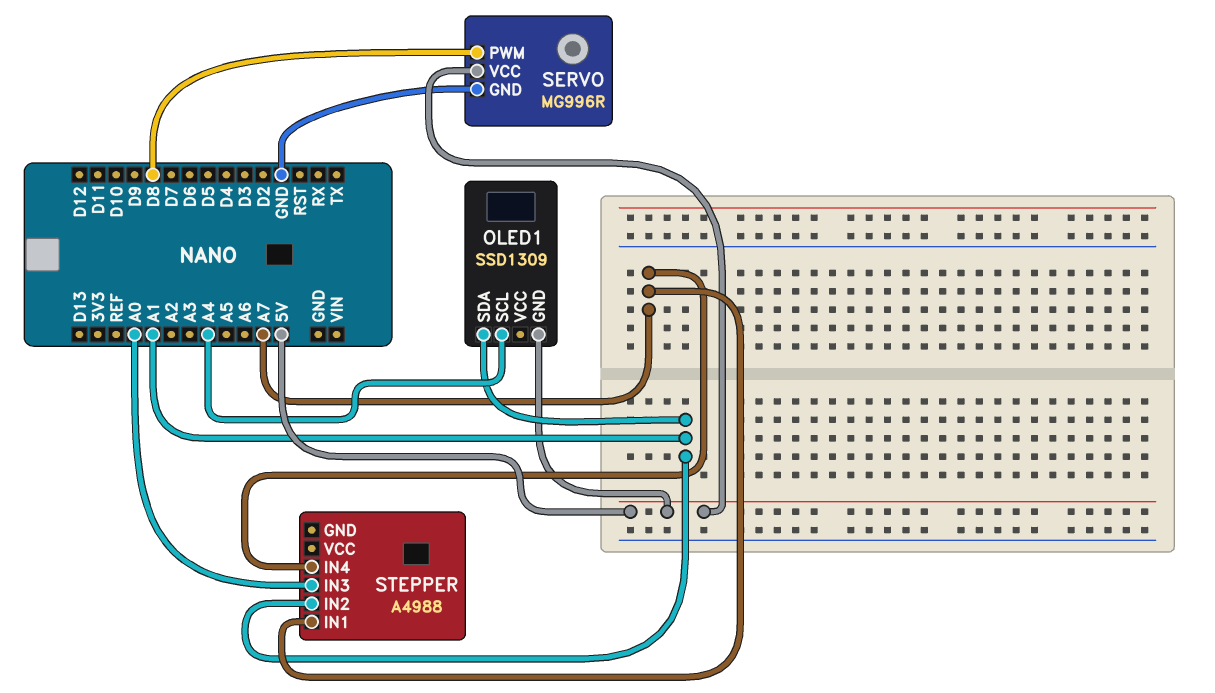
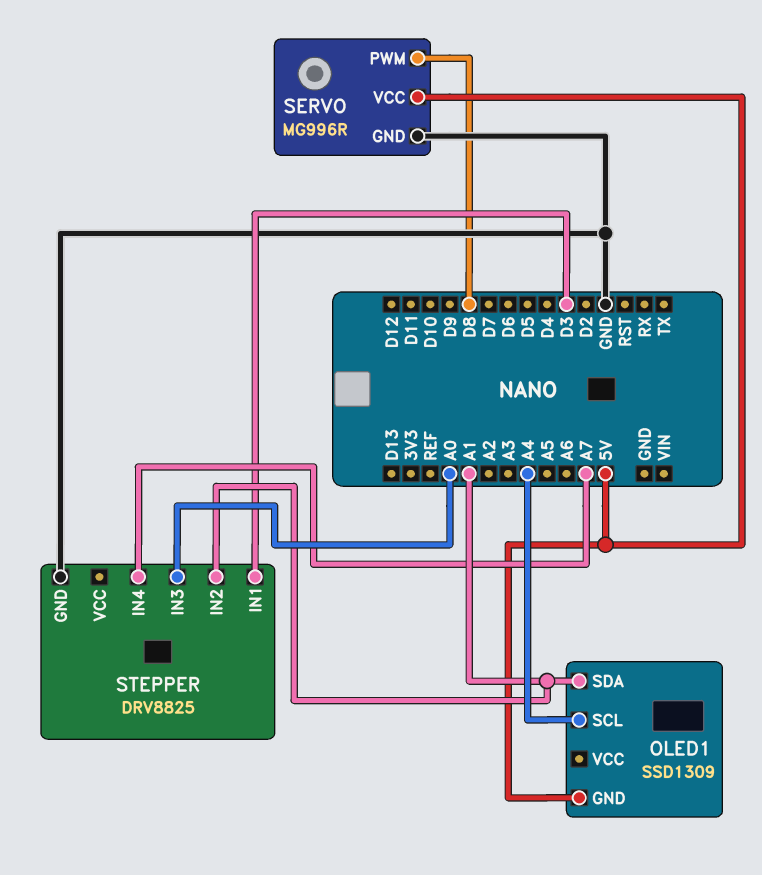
STEPPER: A4988 -> DRV8825
STEPPER pin GND: none -> GND
STEPPER pin IN1: A7 -> D3

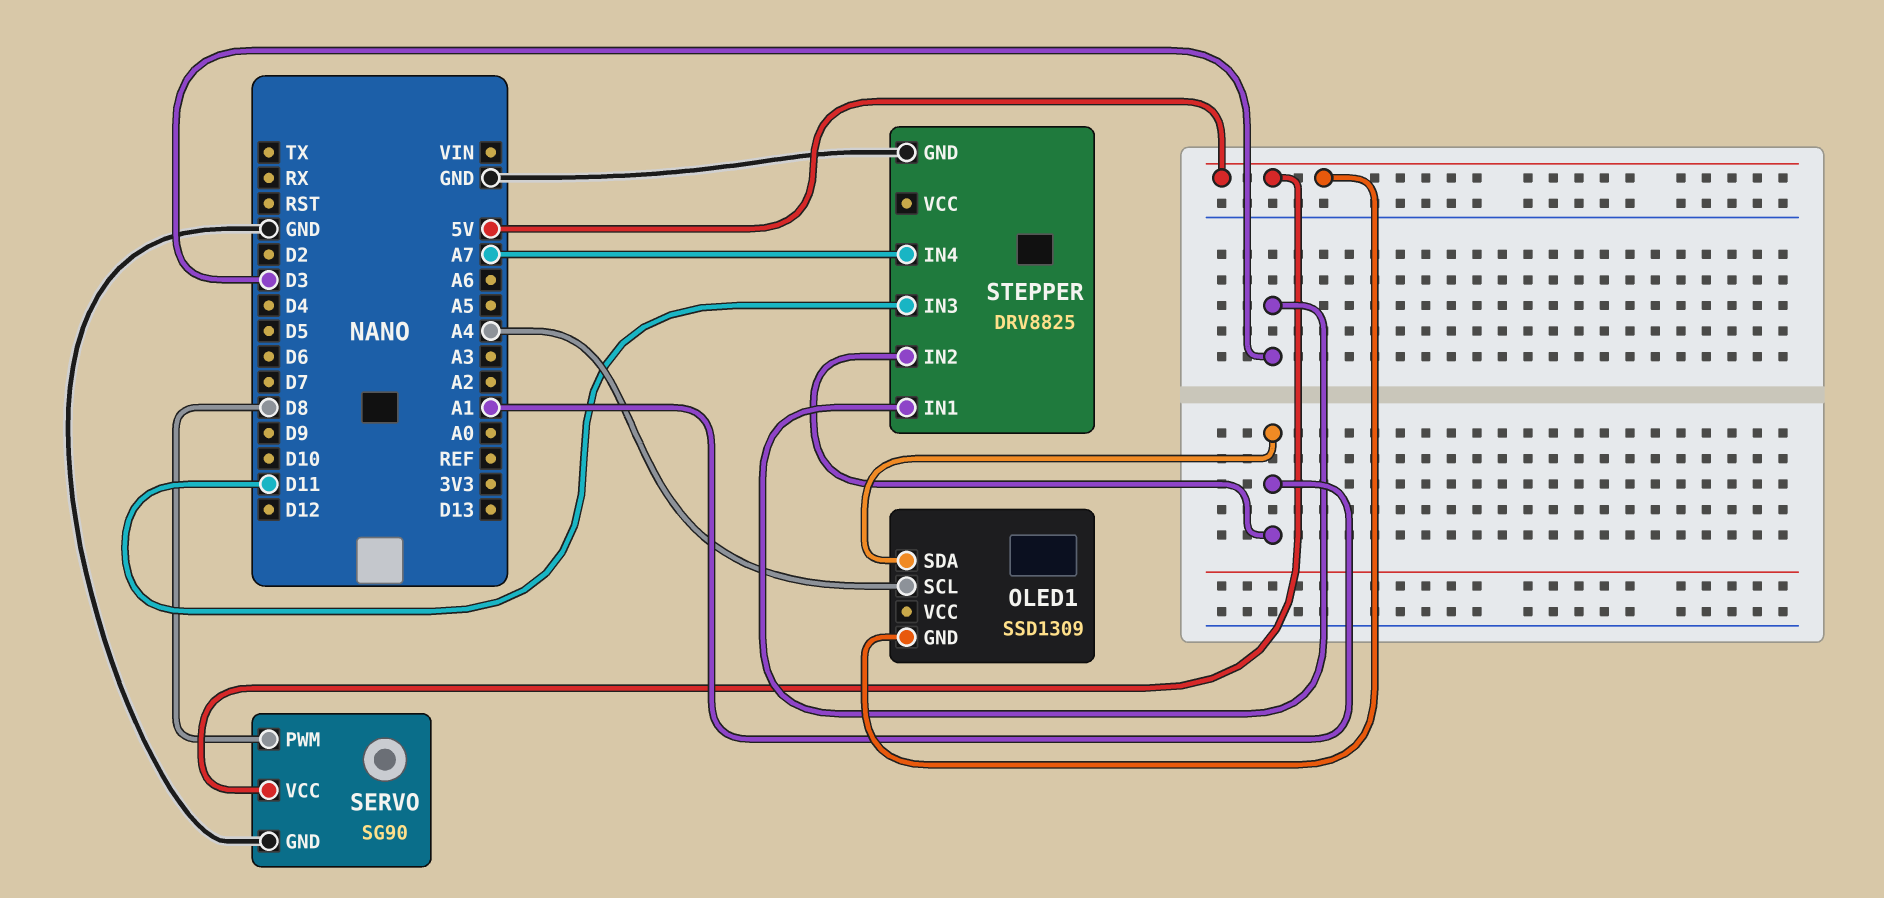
SERVO: MG996R -> SG90
STEPPER pin IN3: A0 -> D11

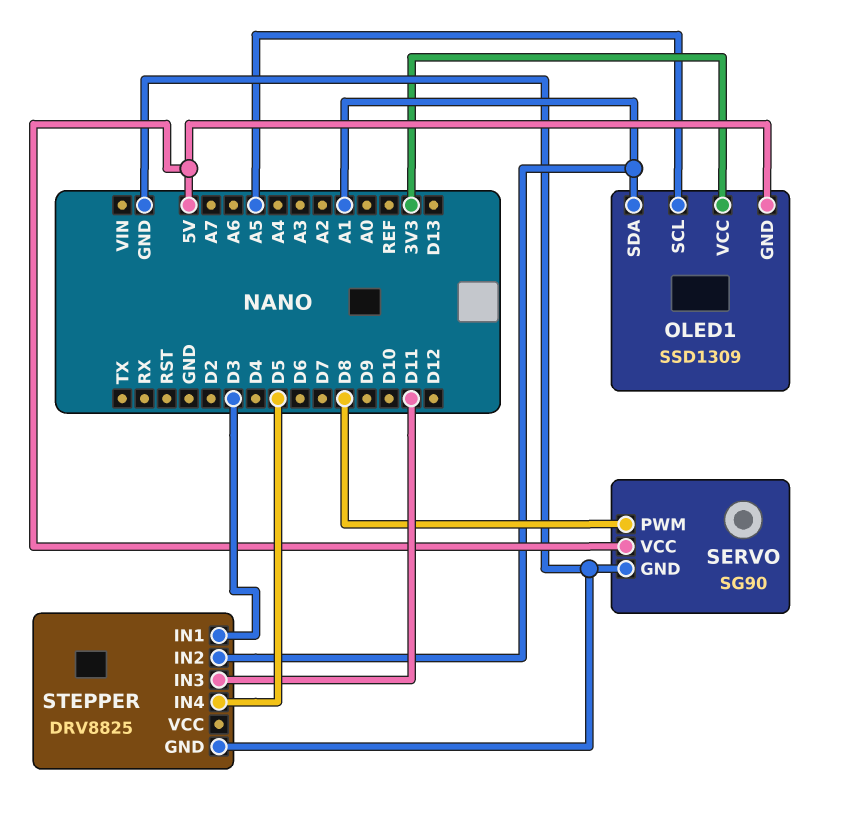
OLED1 pin SCL: A4 -> A5
OLED1 pin VCC: none -> 3V3
STEPPER pin IN4: A7 -> D5

